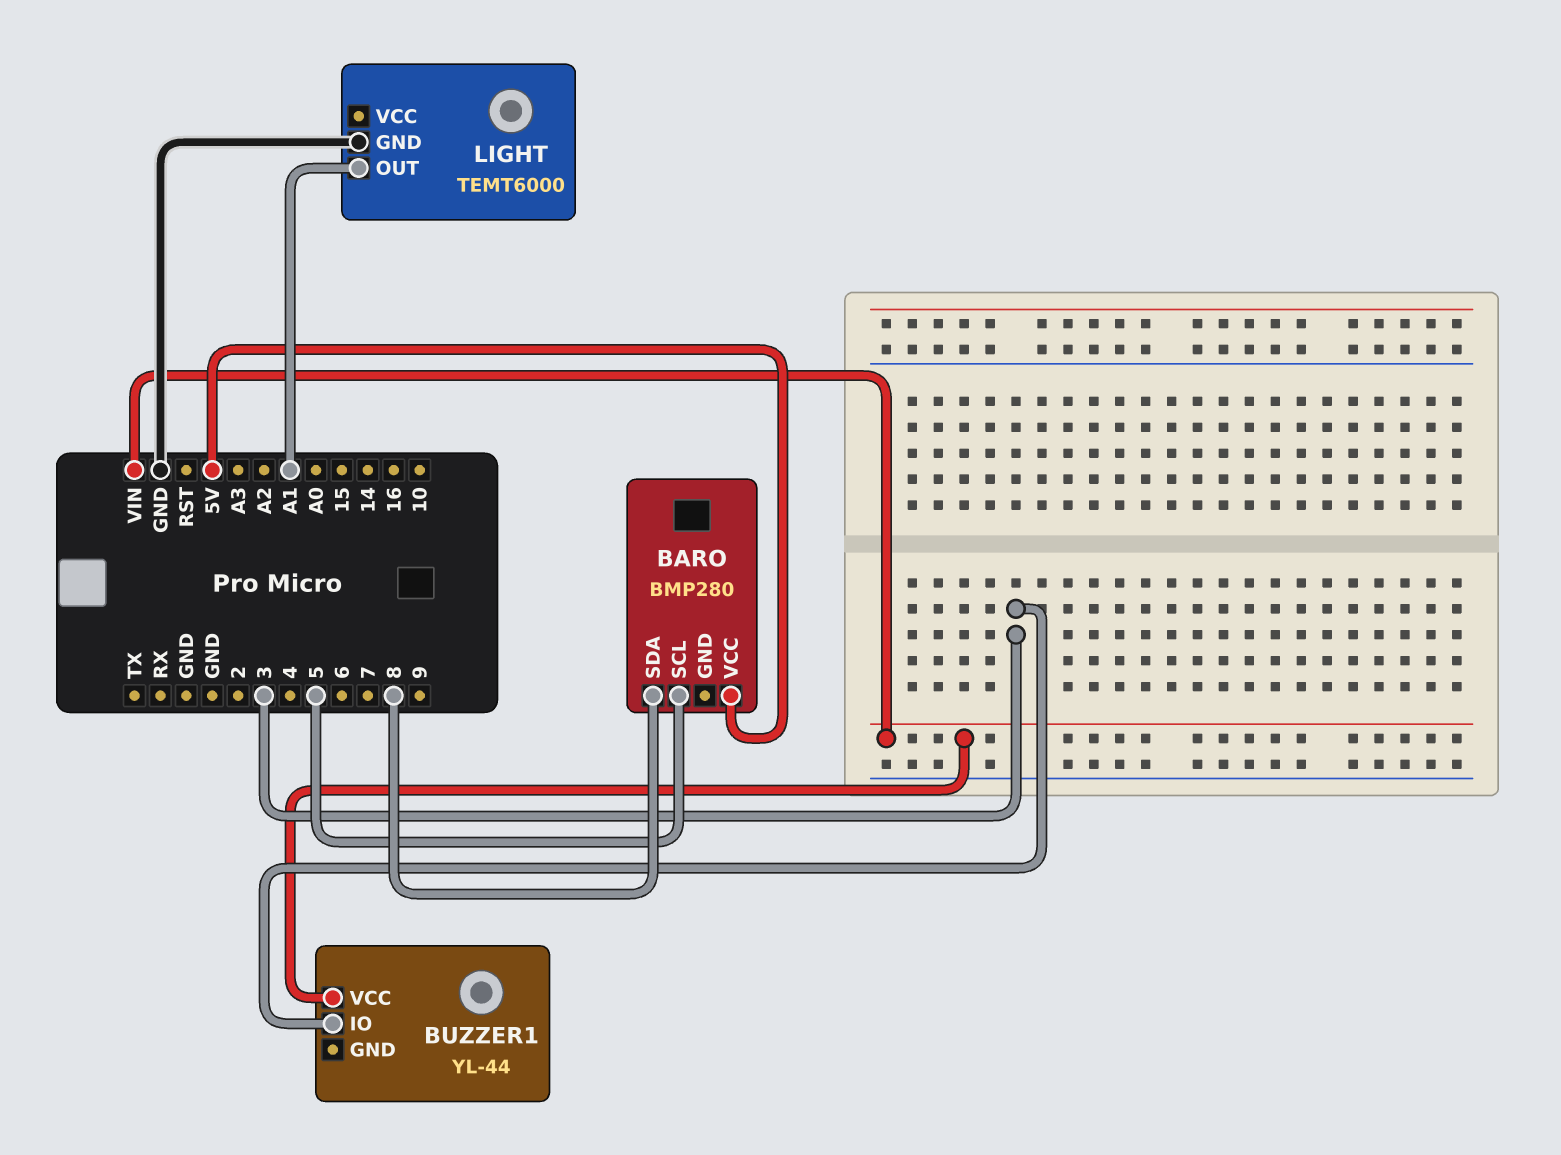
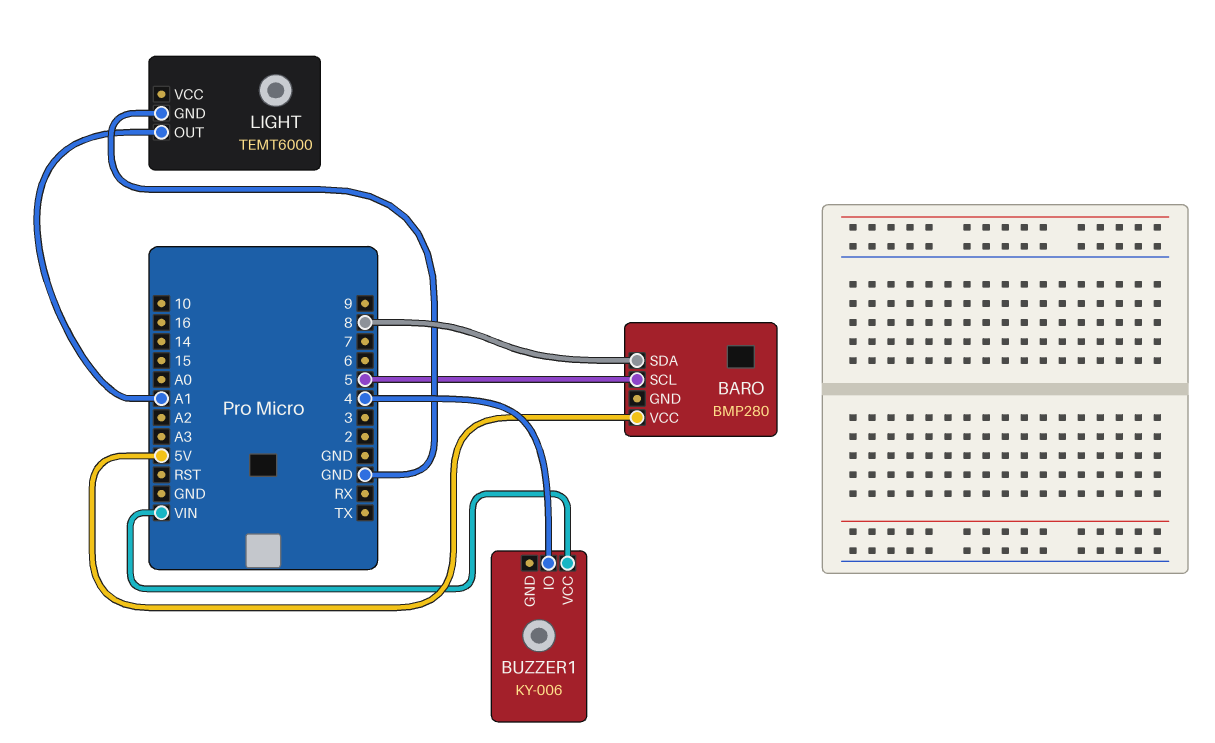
BUZZER1: YL-44 -> KY-006
BUZZER1 pin IO: 3 -> 4

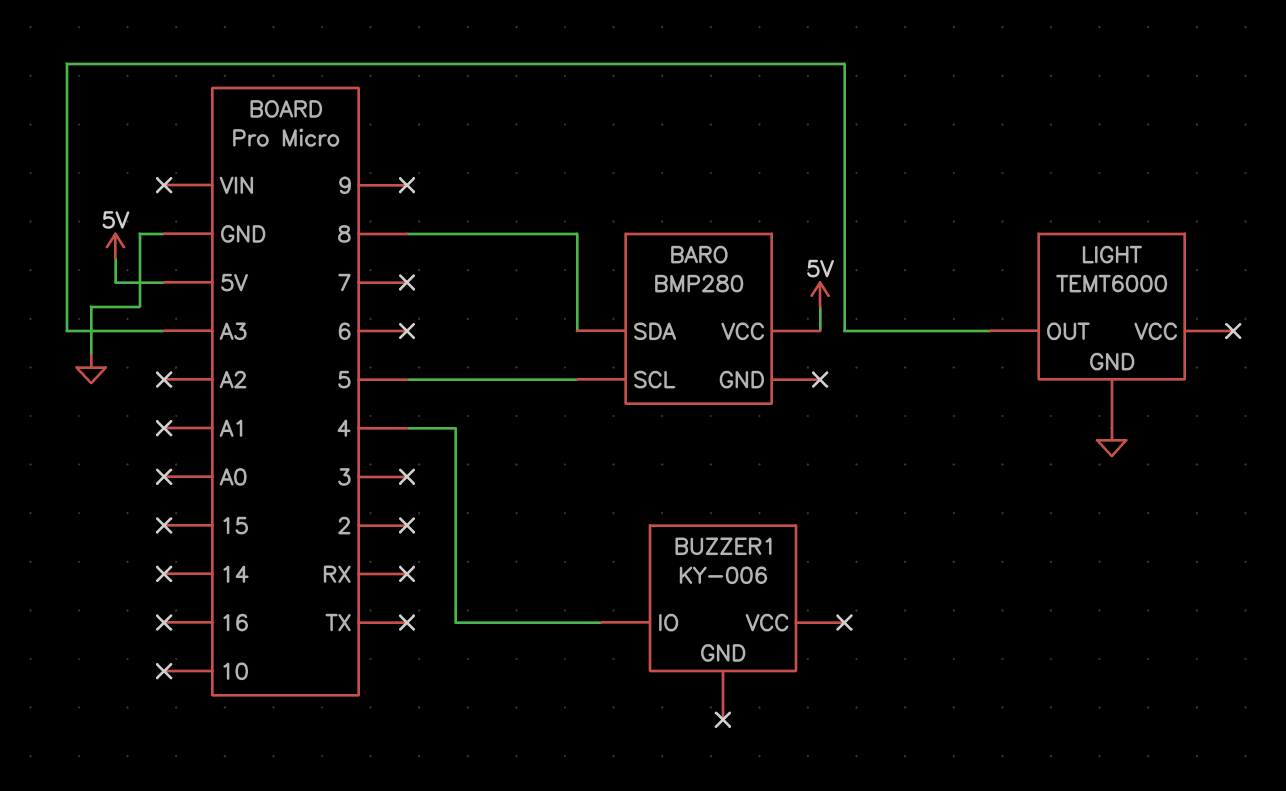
BUZZER1 pin VCC: VIN -> none
LIGHT pin OUT: A1 -> A3

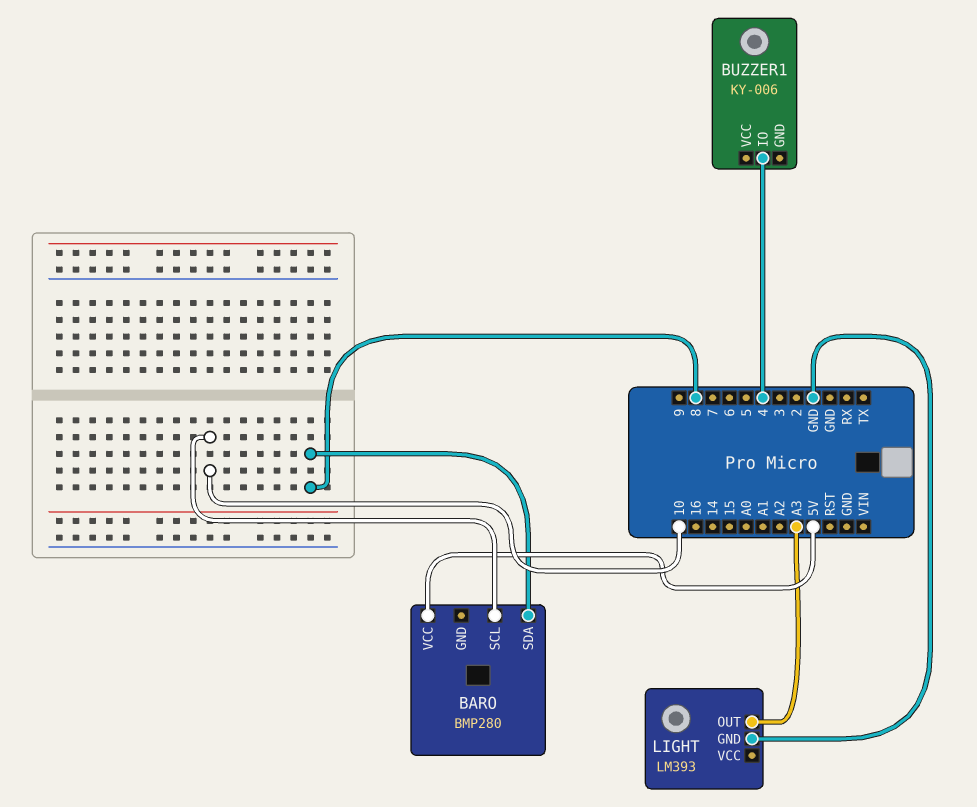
BARO pin SCL: 5 -> 10
LIGHT: TEMT6000 -> LM393

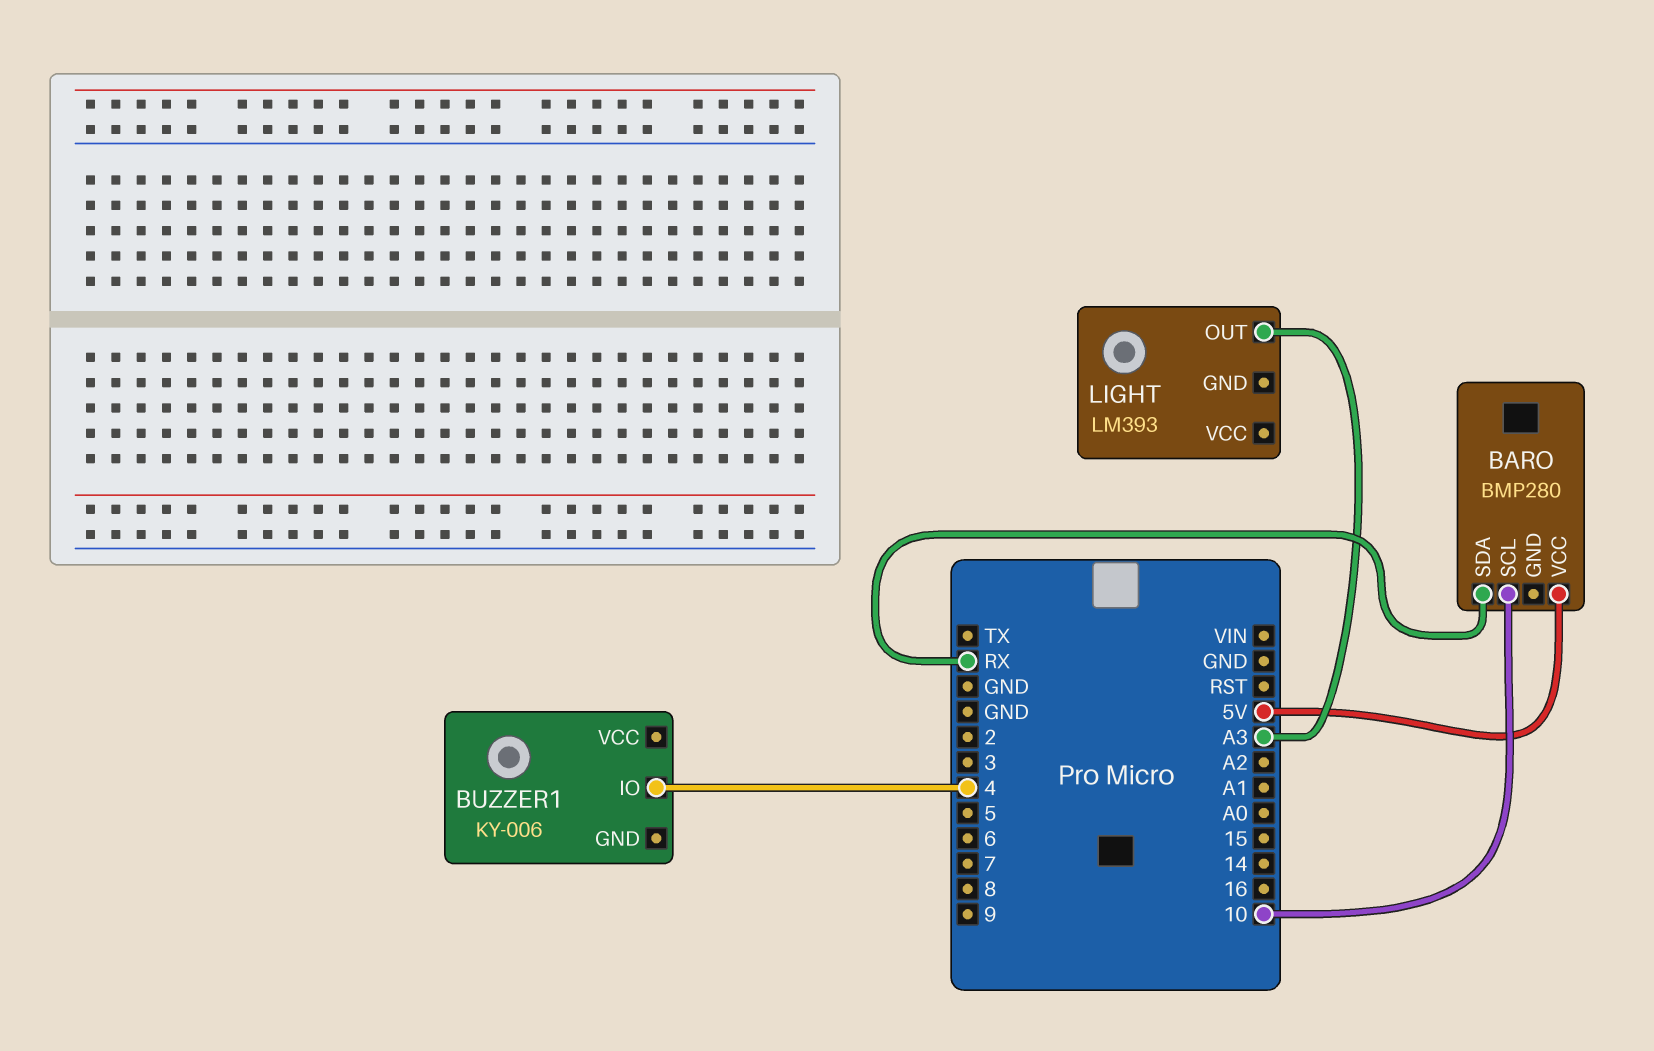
BARO pin SDA: 8 -> RX
LIGHT pin GND: GND -> none

